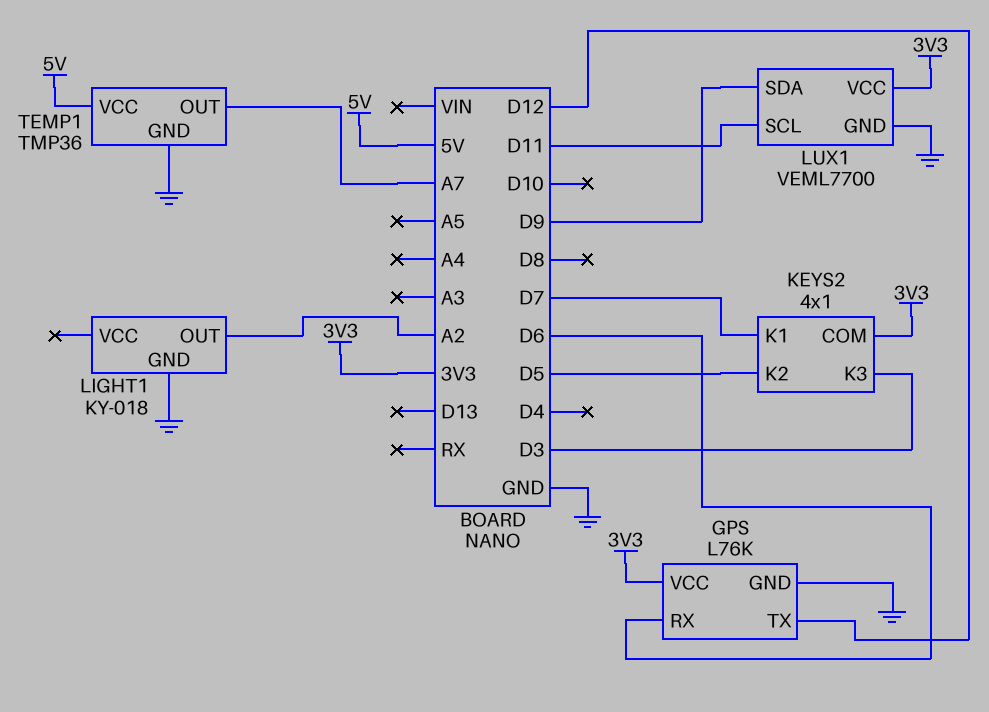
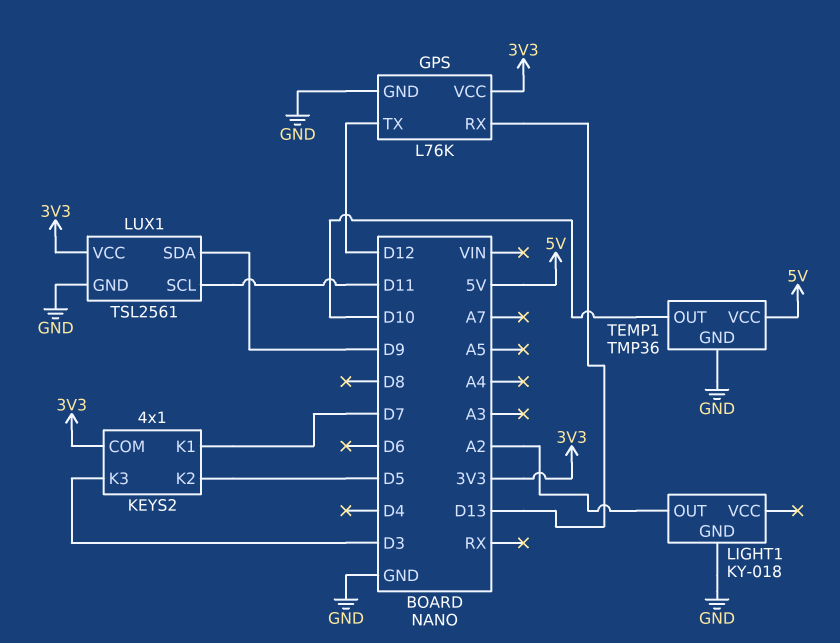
GPS pin RX: D6 -> D13
LUX1: VEML7700 -> TSL2561
TEMP1 pin OUT: A7 -> D10

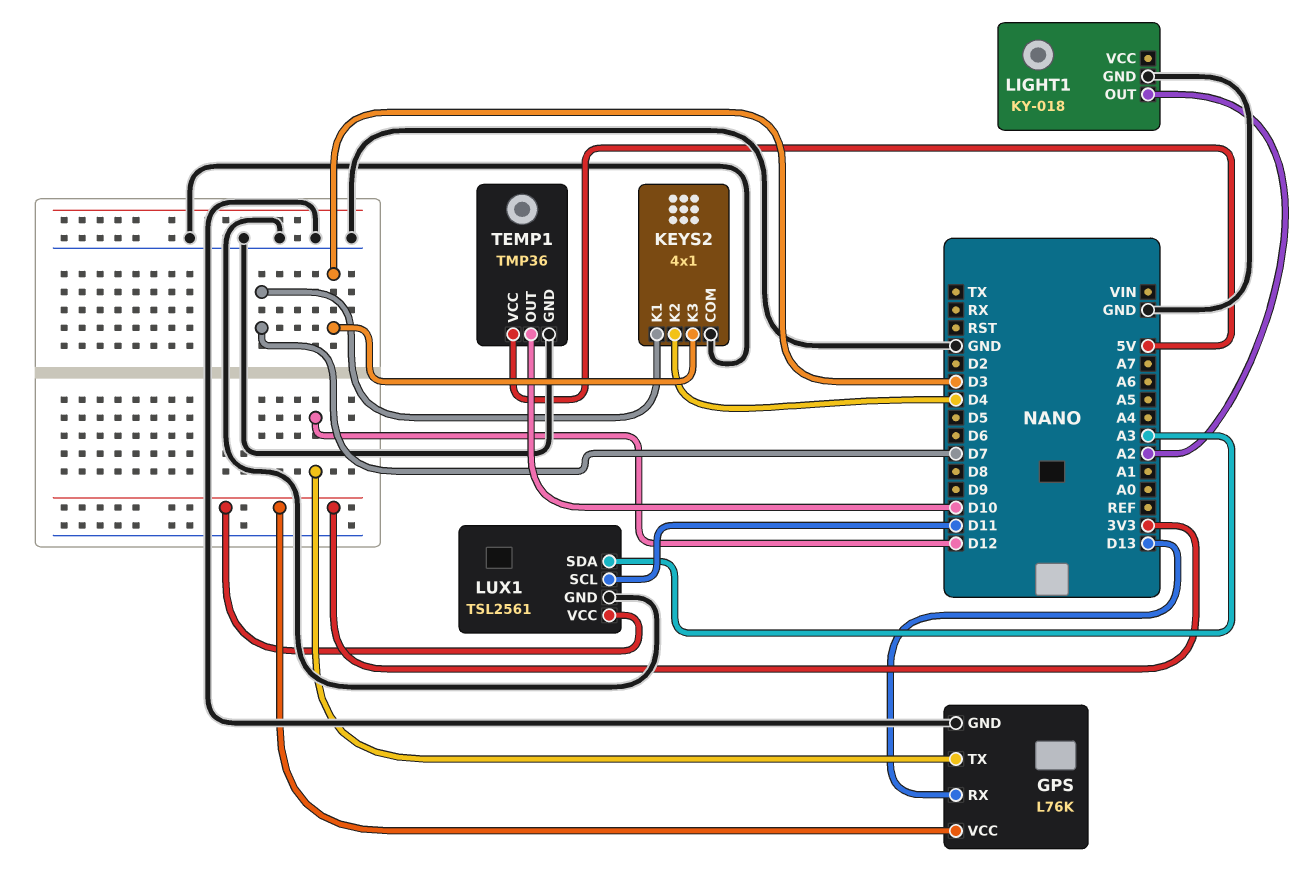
KEYS2 pin COM: 3V3 -> GND
KEYS2 pin K2: D5 -> D4
LUX1 pin SDA: D9 -> A3

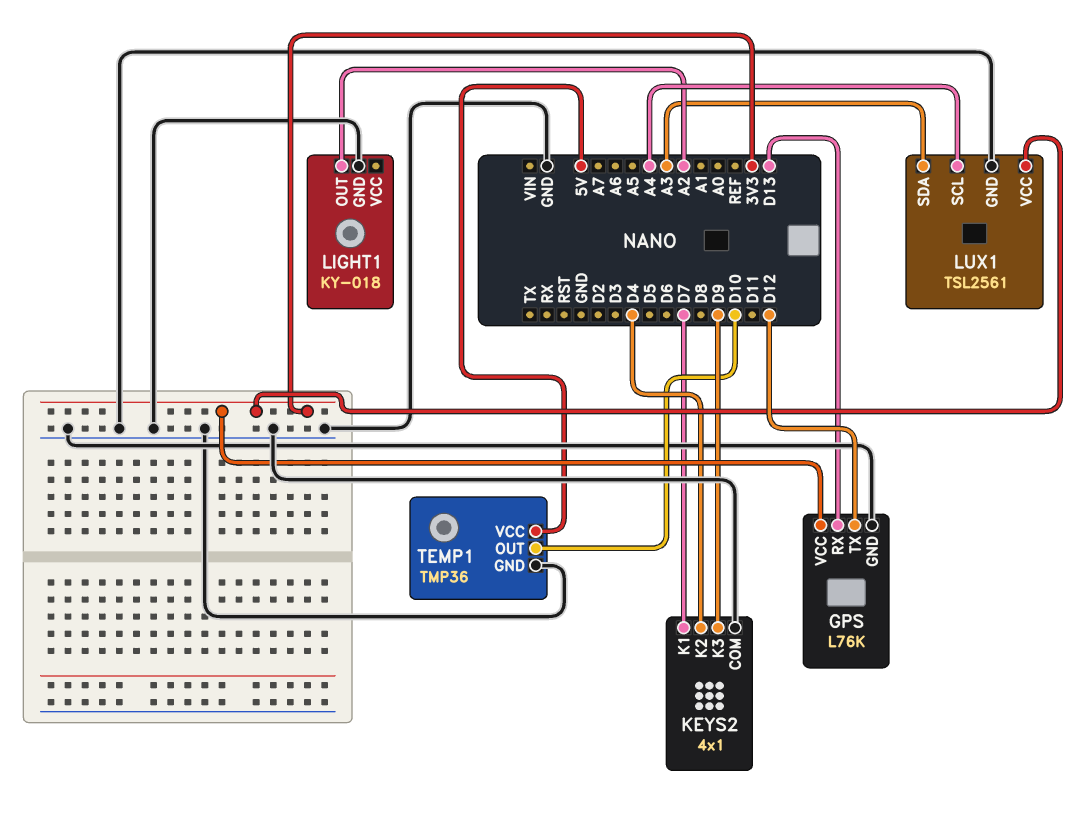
KEYS2 pin K3: D3 -> D9
LUX1 pin SCL: D11 -> A4

